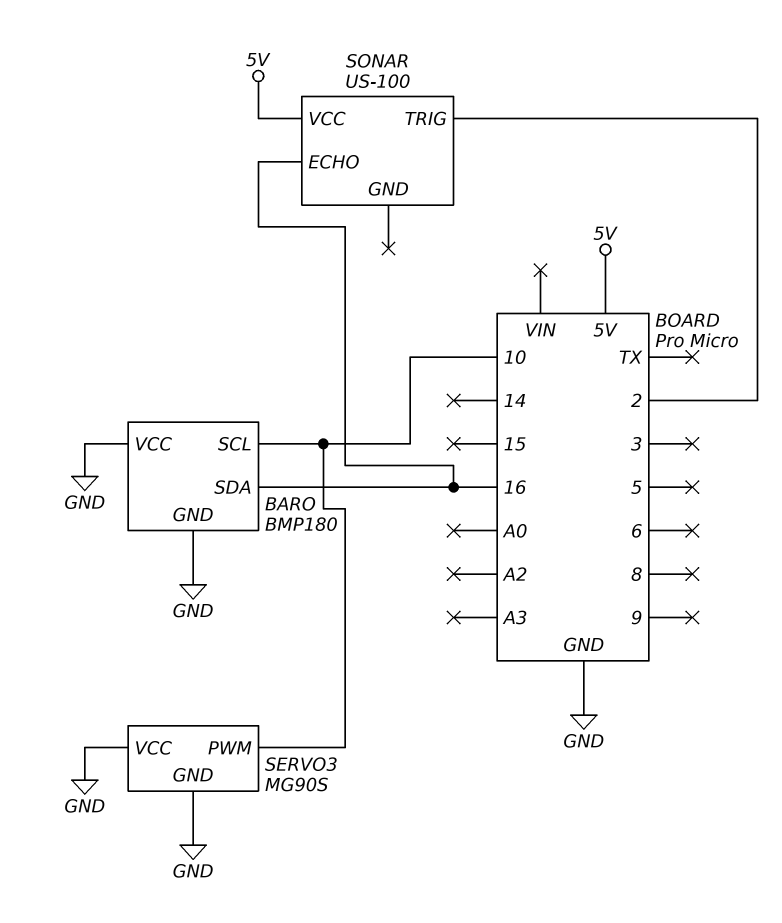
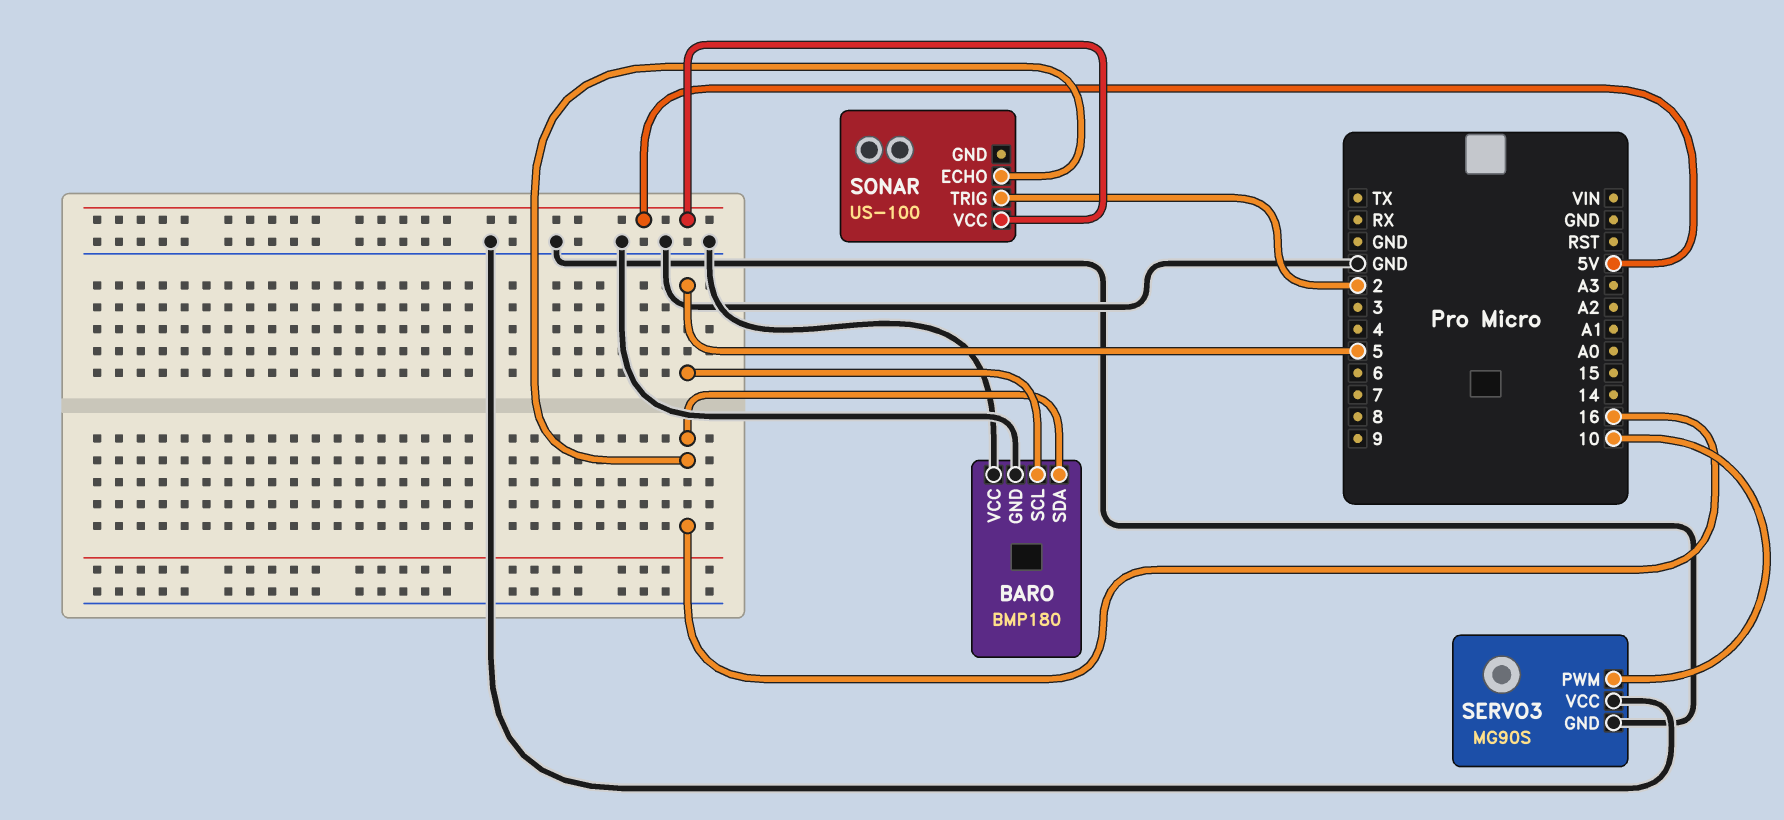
BARO pin SCL: 10 -> 5

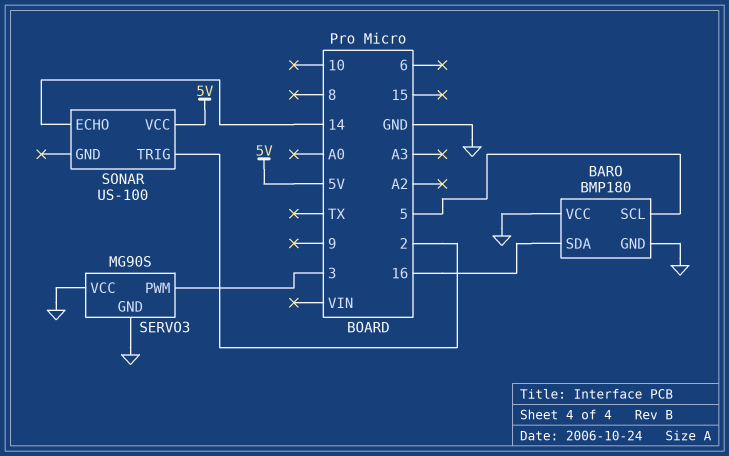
SERVO3 pin PWM: 10 -> 3
SONAR pin ECHO: 16 -> 14

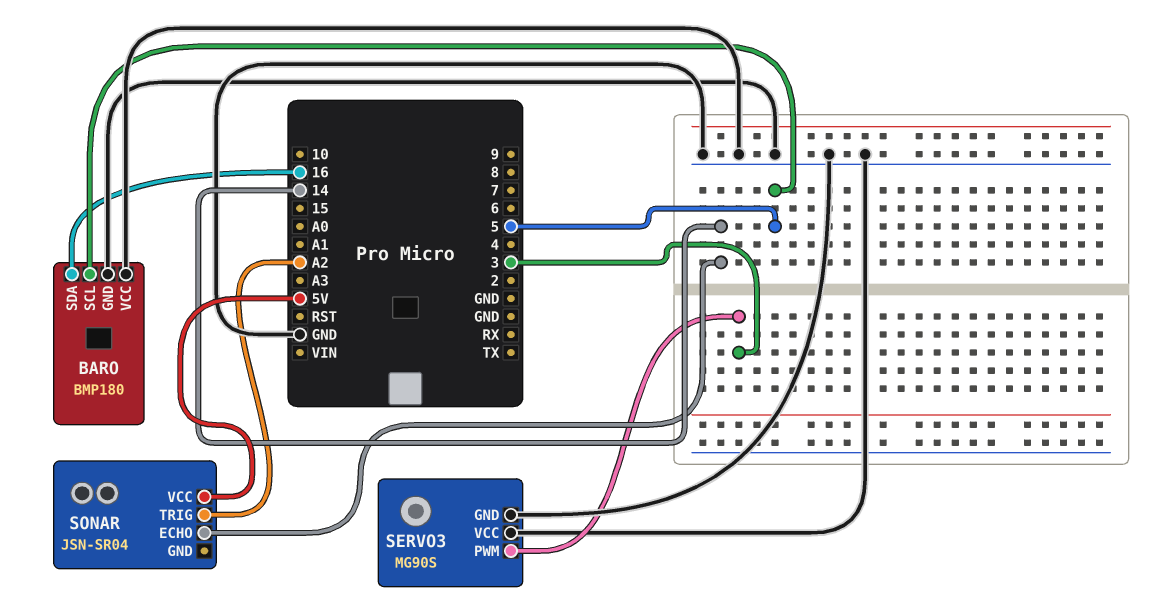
SONAR: US-100 -> JSN-SR04
SONAR pin TRIG: 2 -> A2

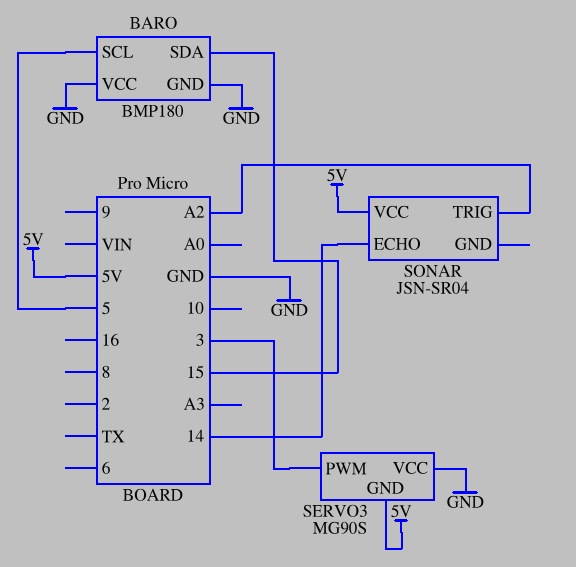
BARO pin SDA: 16 -> 15
SERVO3 pin GND: GND -> 5V

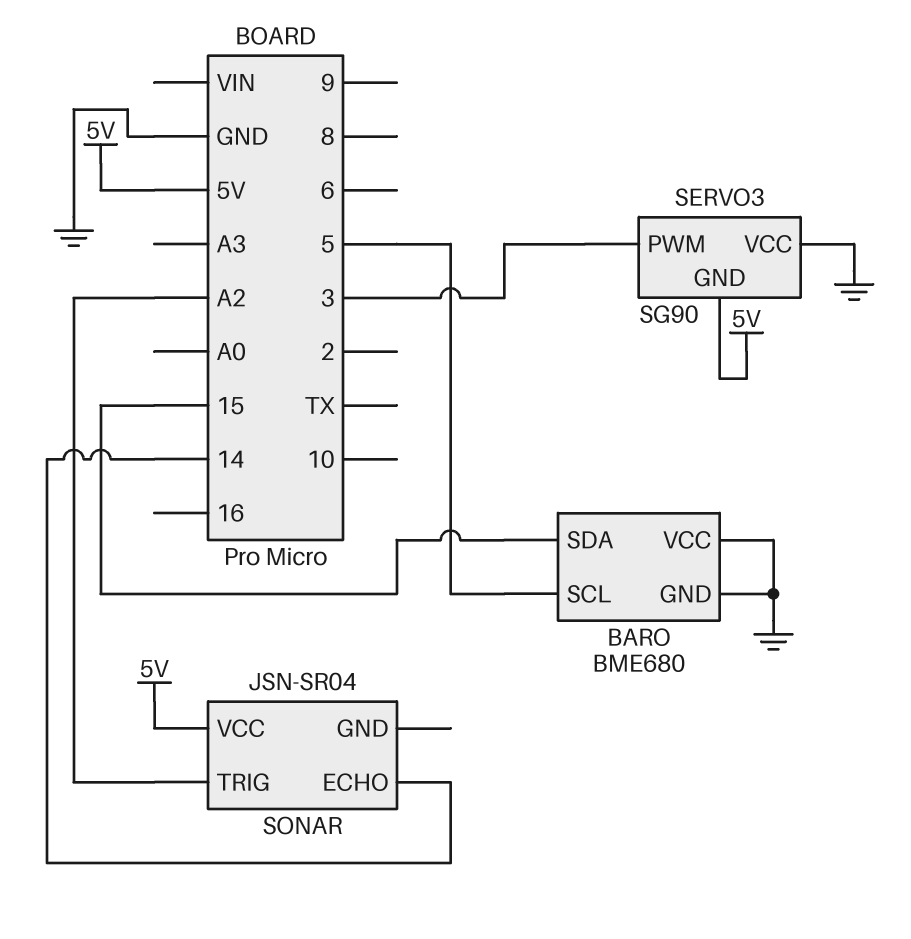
BARO: BMP180 -> BME680
SERVO3: MG90S -> SG90

